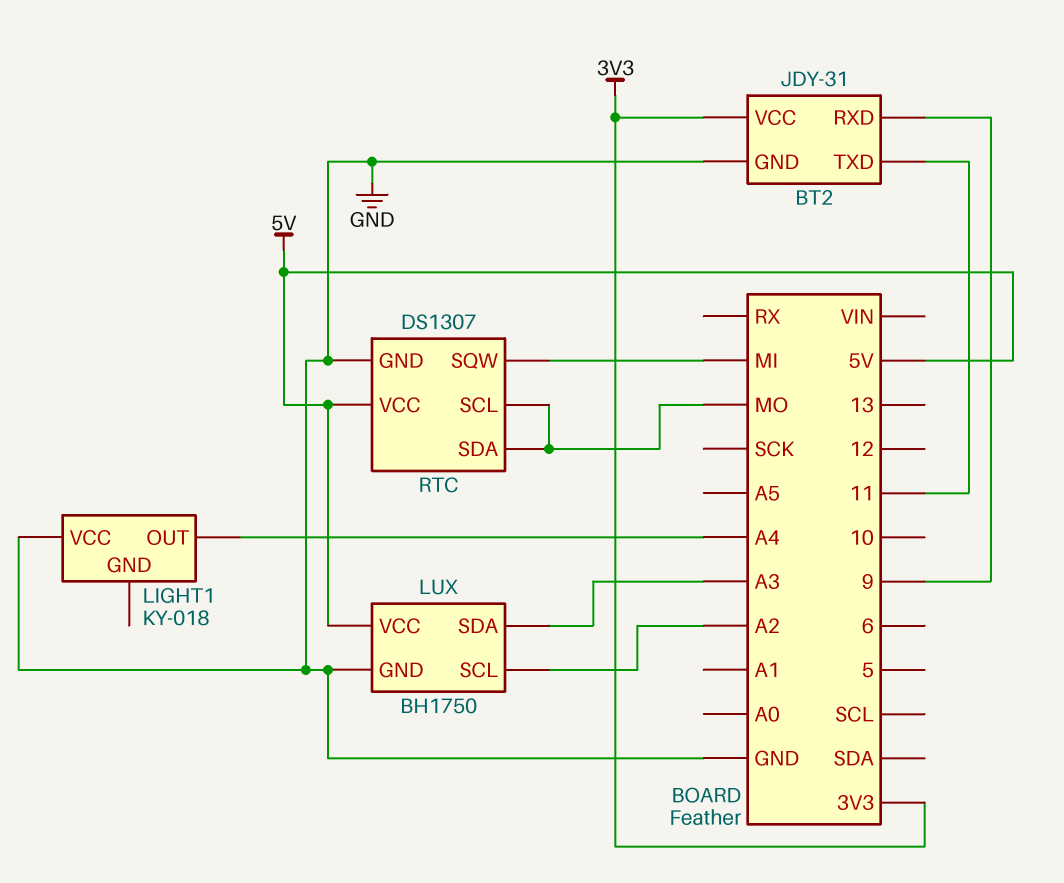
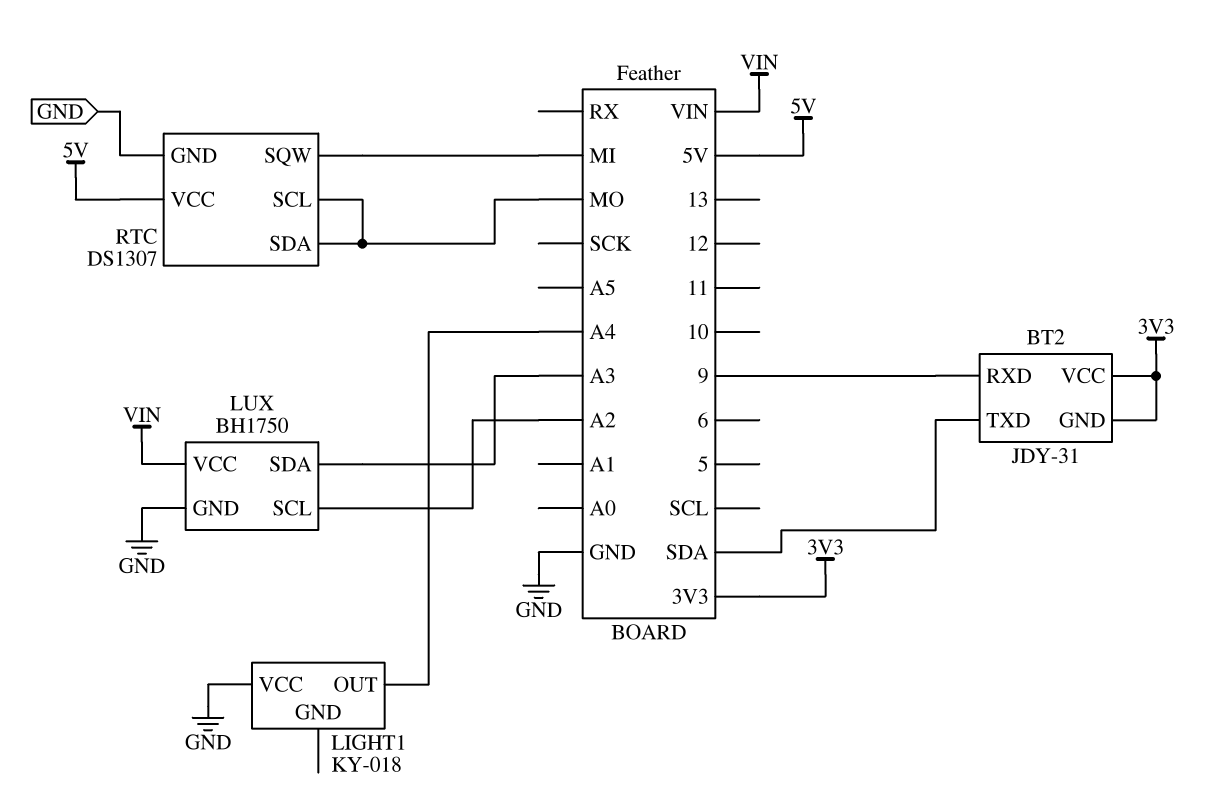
BT2 pin GND: GND -> 3V3
BT2 pin TXD: 11 -> SDA
LUX pin VCC: 5V -> VIN

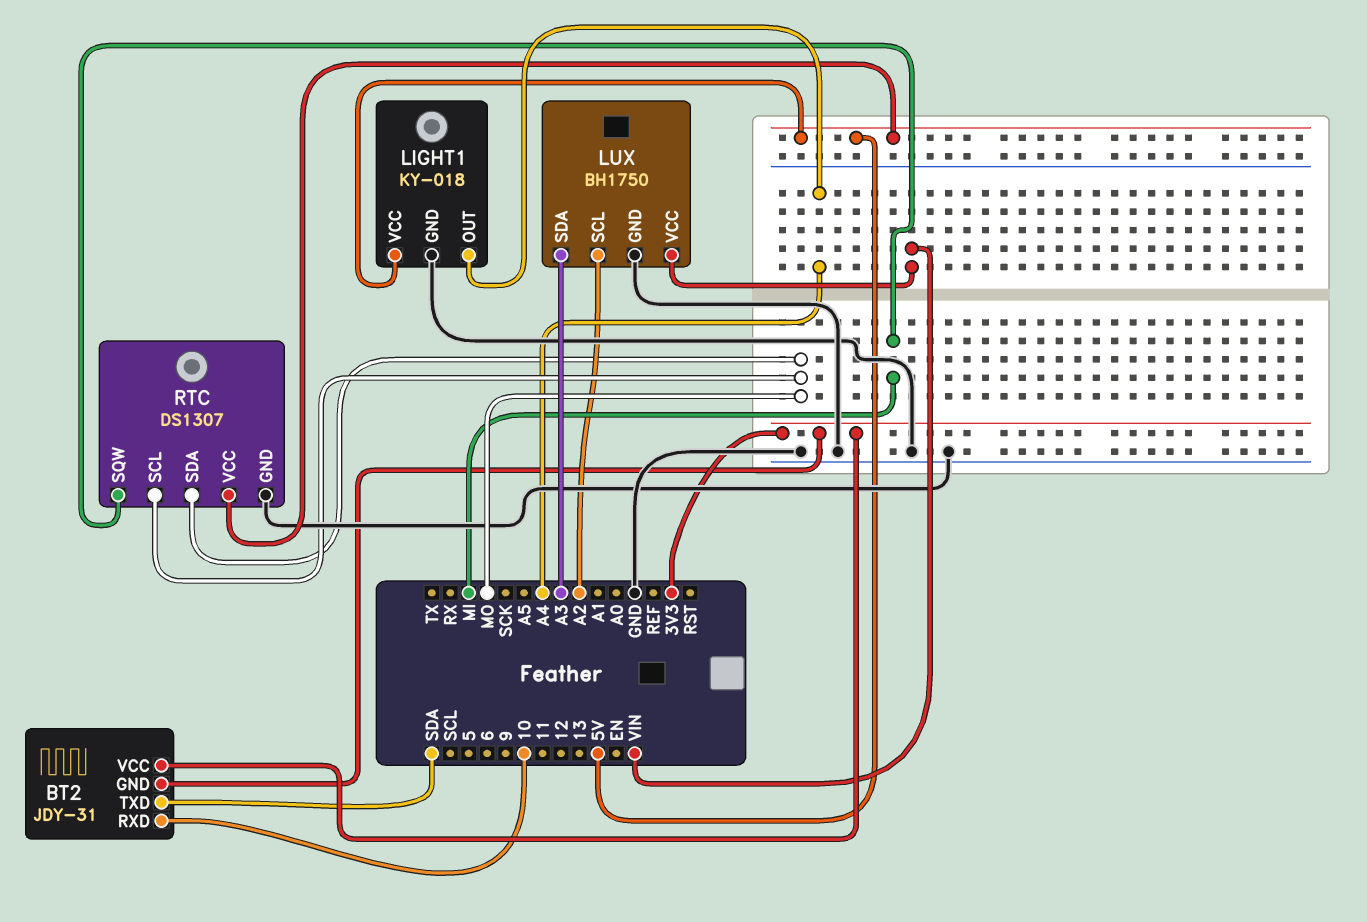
BT2 pin RXD: 9 -> 10
LIGHT1 pin GND: none -> GND
LIGHT1 pin VCC: GND -> 5V

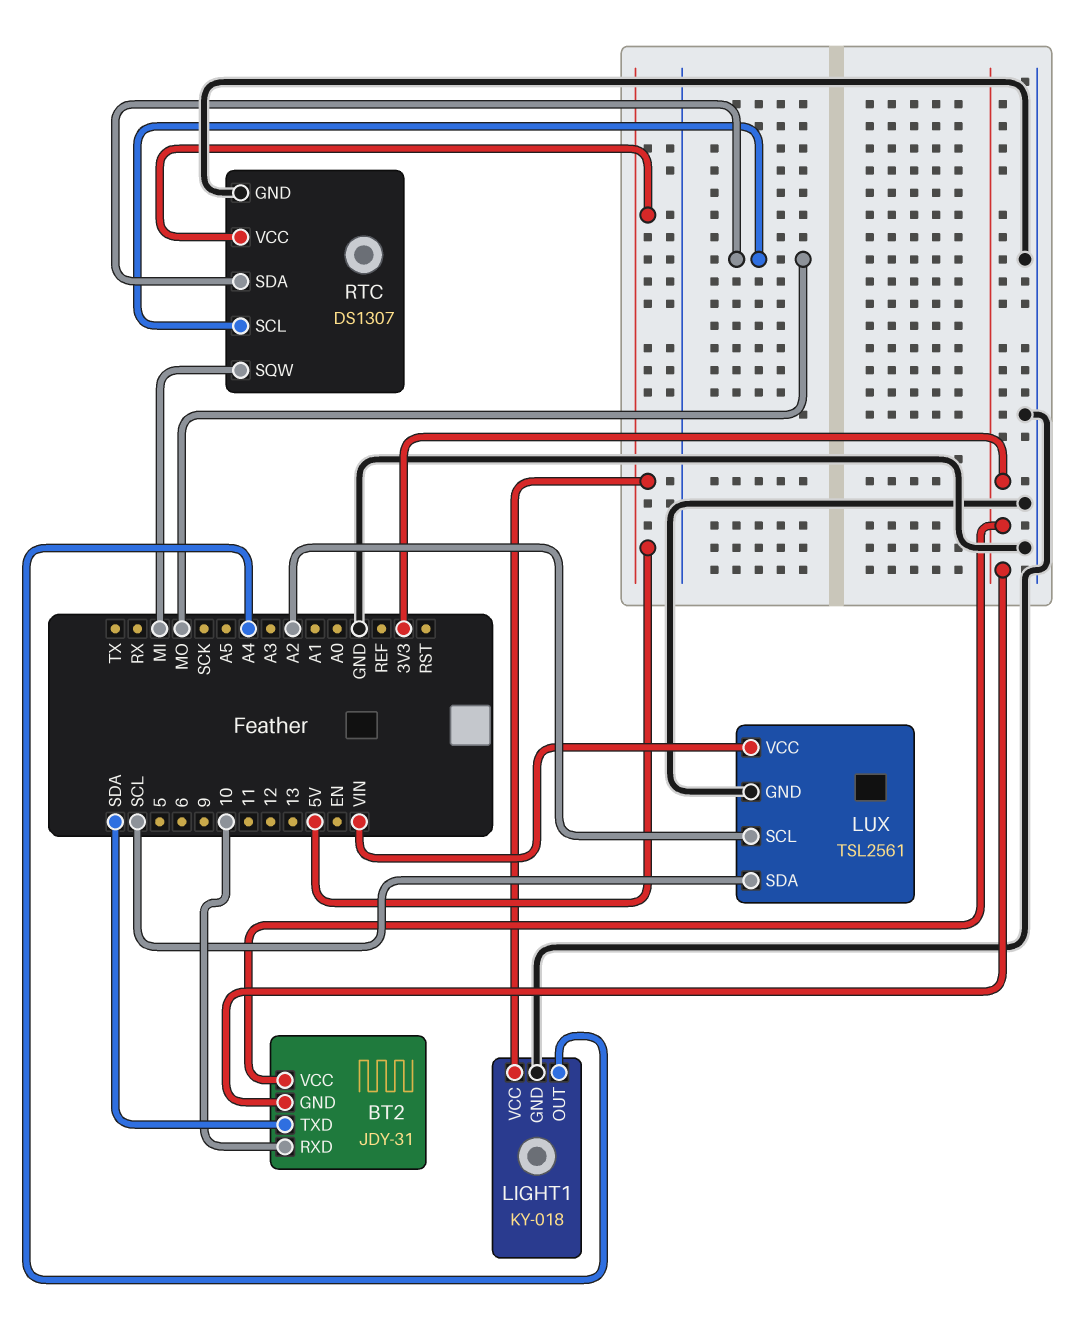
LUX: BH1750 -> TSL2561
LUX pin SDA: A3 -> SCL

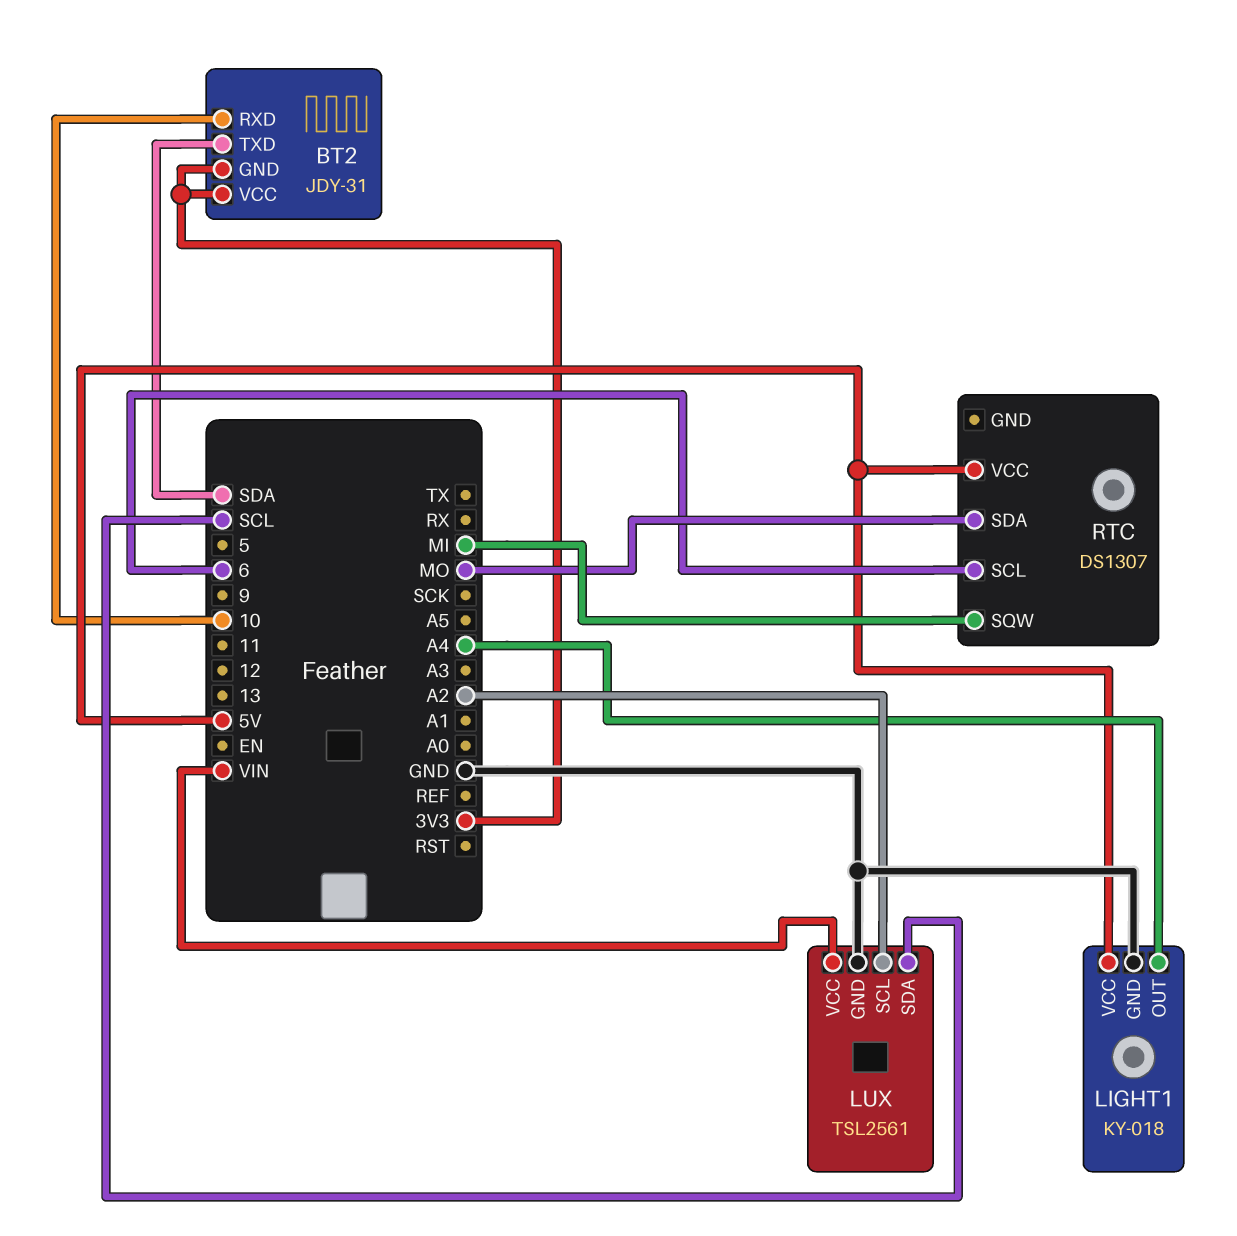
RTC pin GND: GND -> none
RTC pin SCL: MO -> 6

